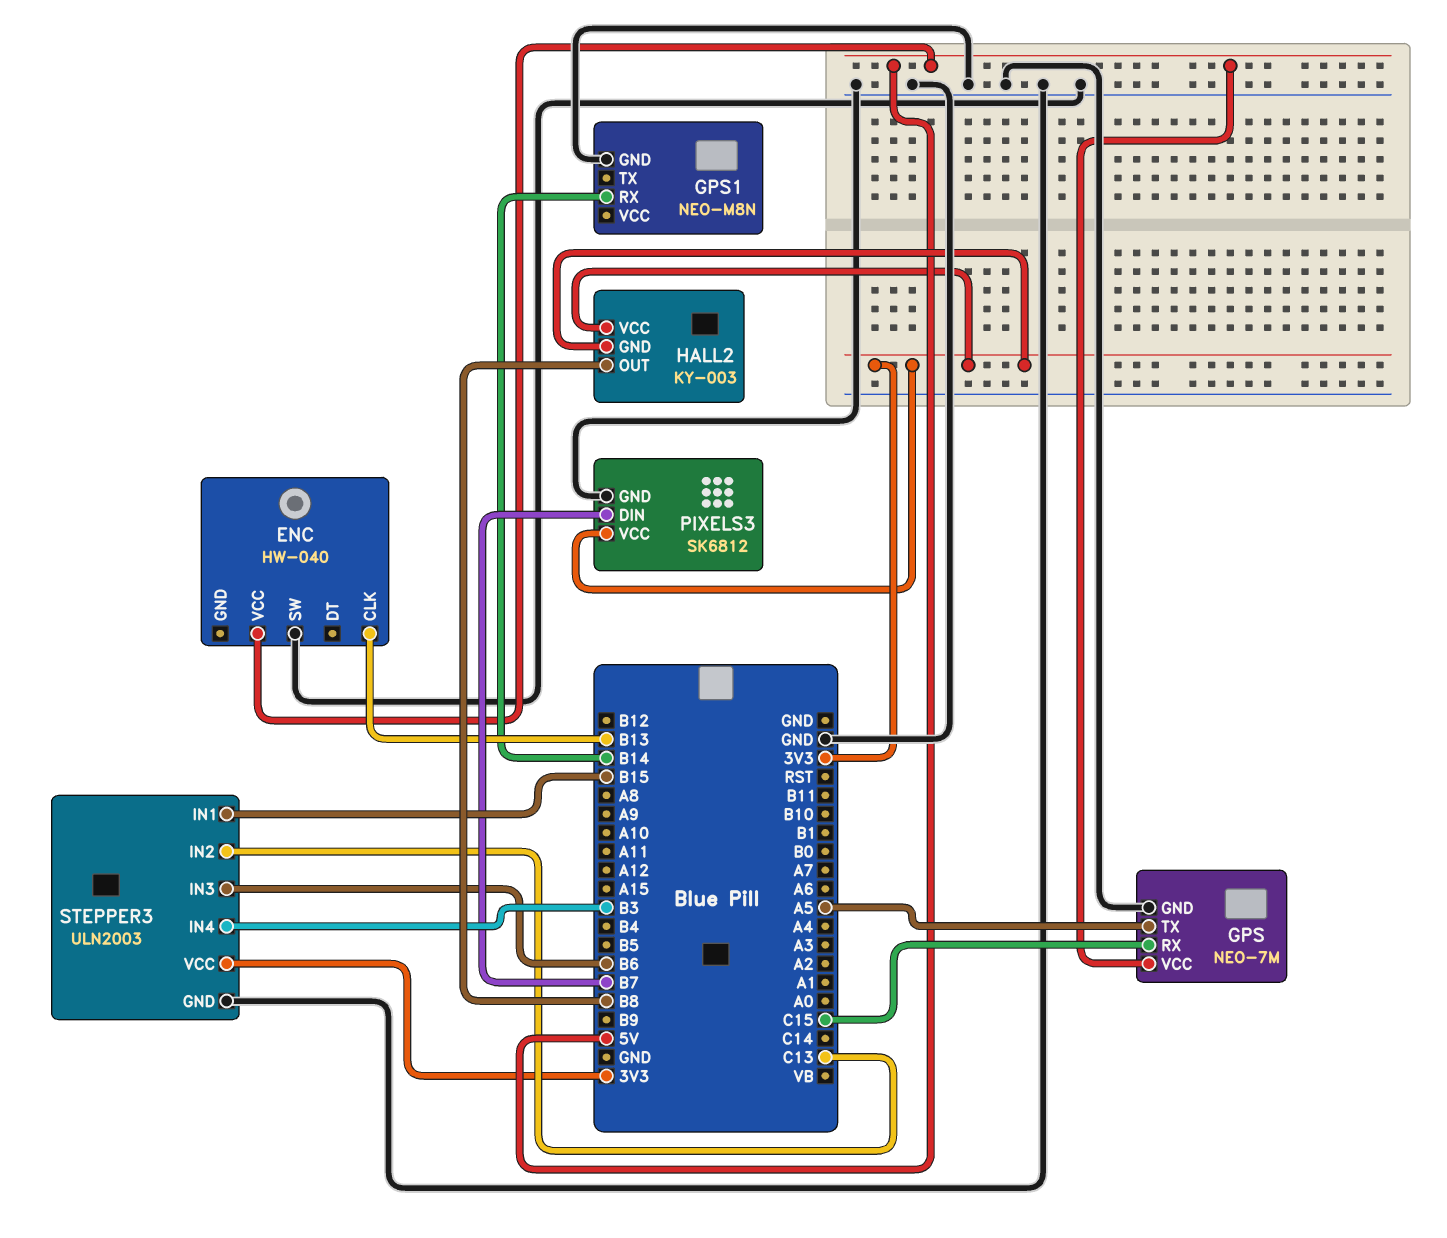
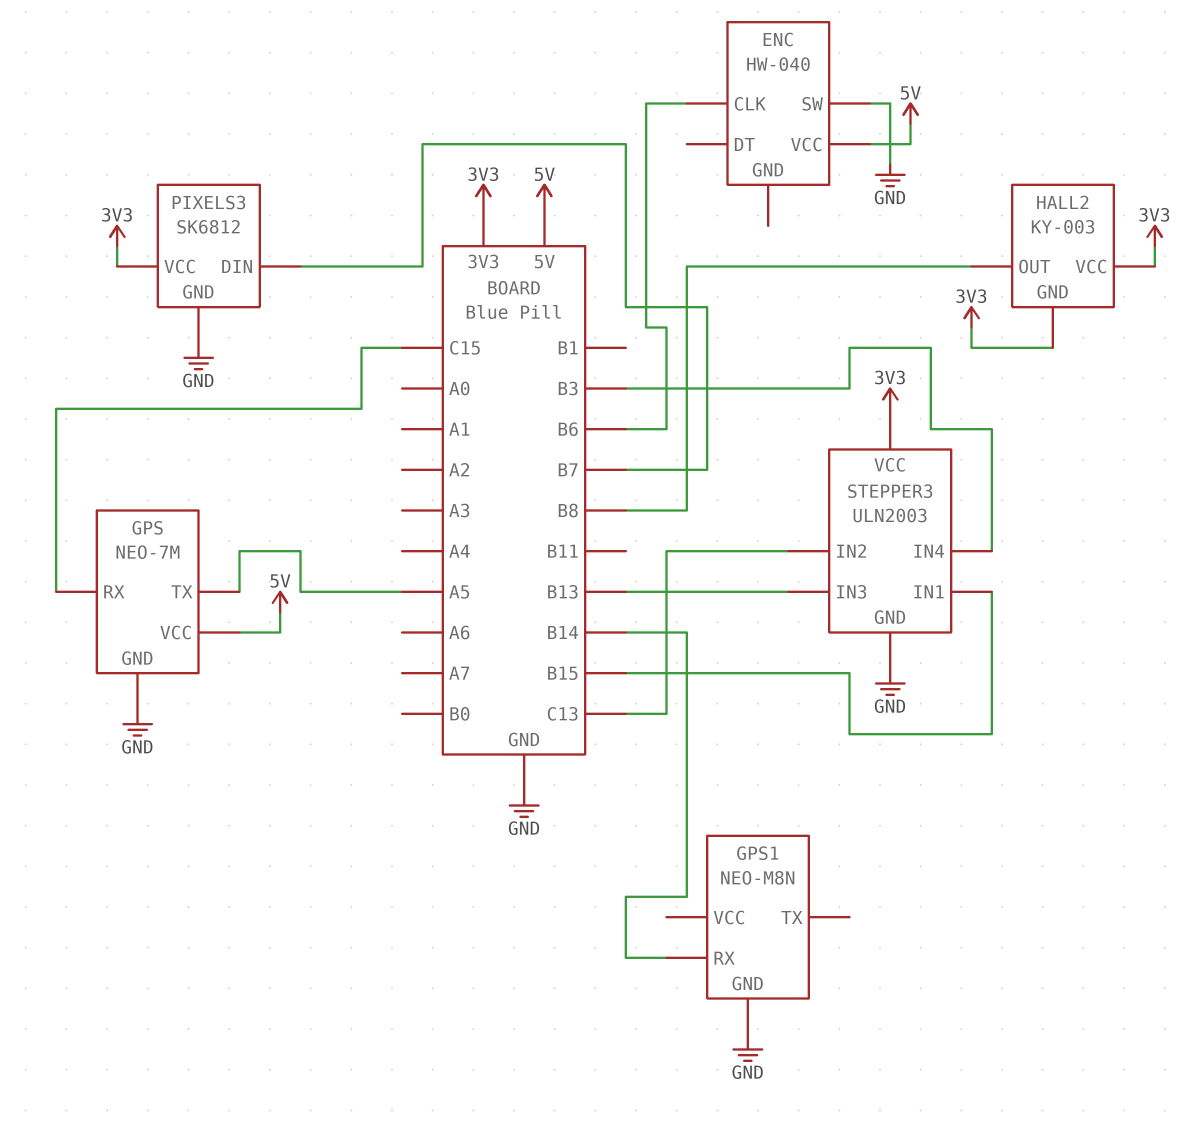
ENC pin CLK: B13 -> B6
STEPPER3 pin IN3: B6 -> B13

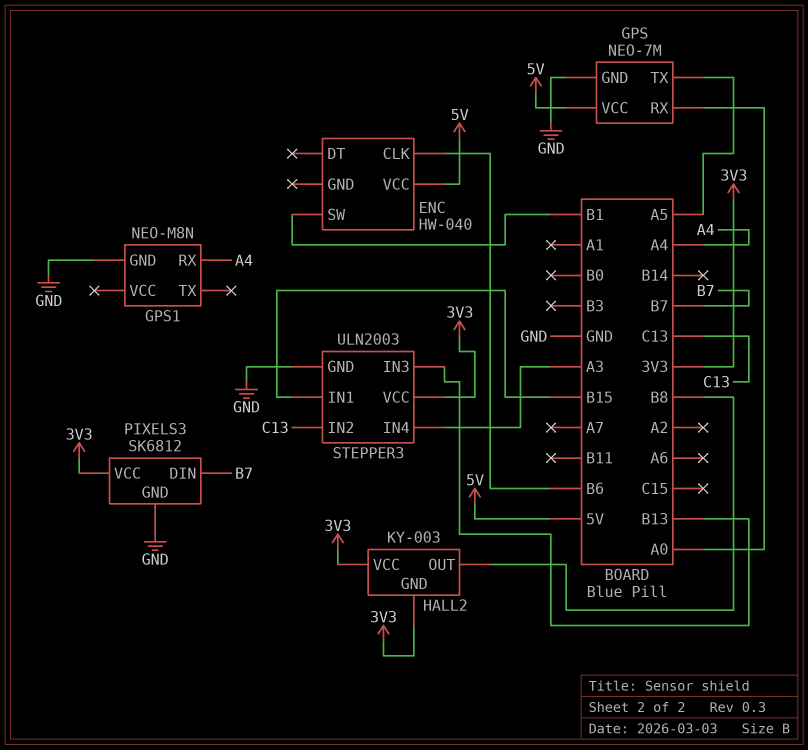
ENC pin SW: GND -> B1
GPS pin RX: C15 -> A0
GPS1 pin RX: B14 -> A4
STEPPER3 pin IN4: B3 -> A3

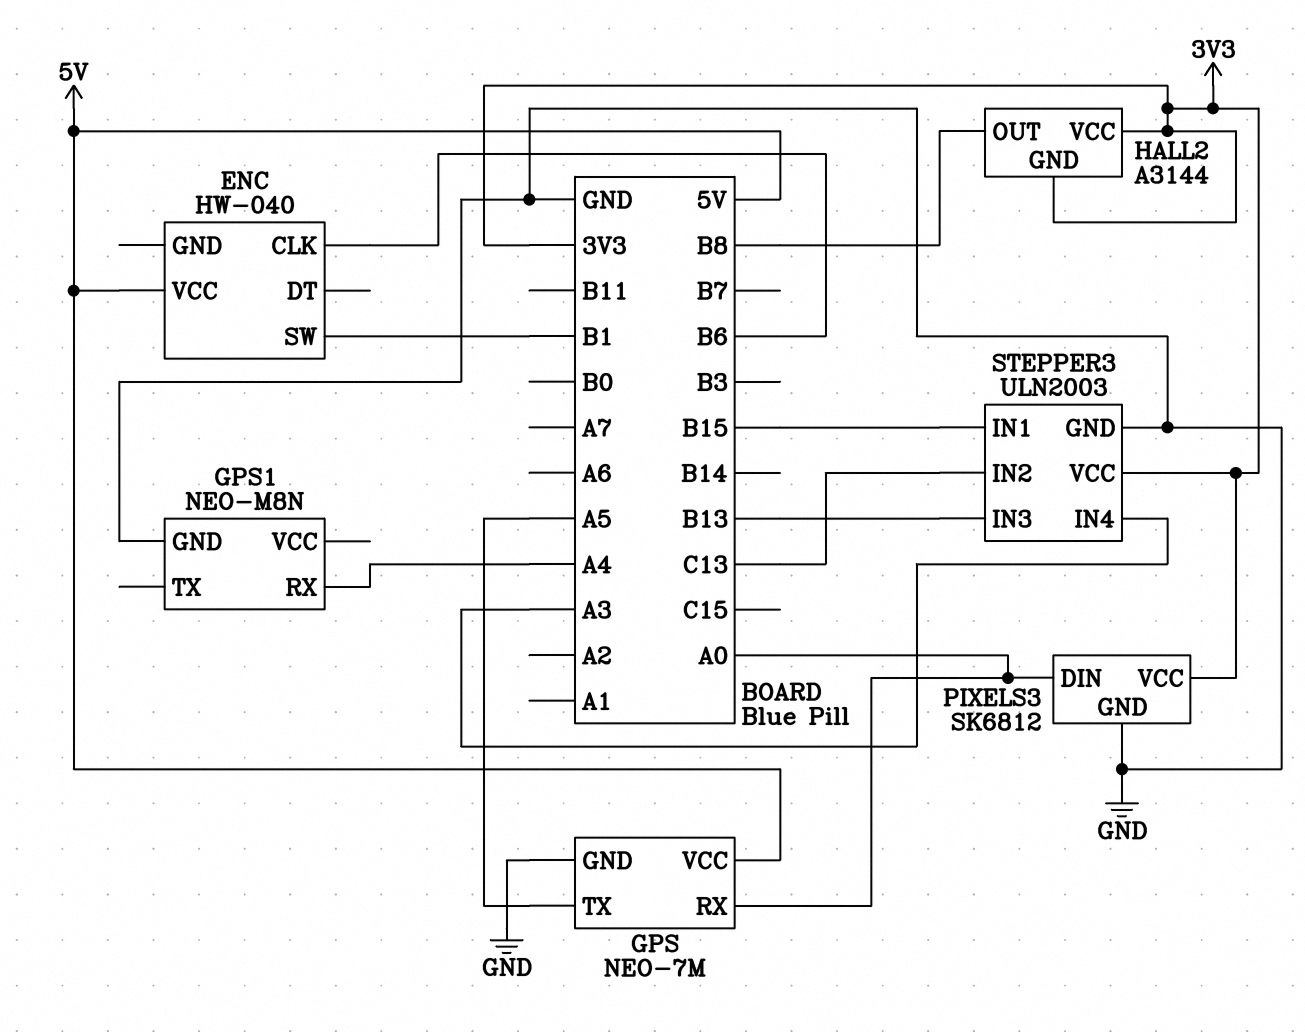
HALL2: KY-003 -> A3144
PIXELS3 pin DIN: B7 -> A0

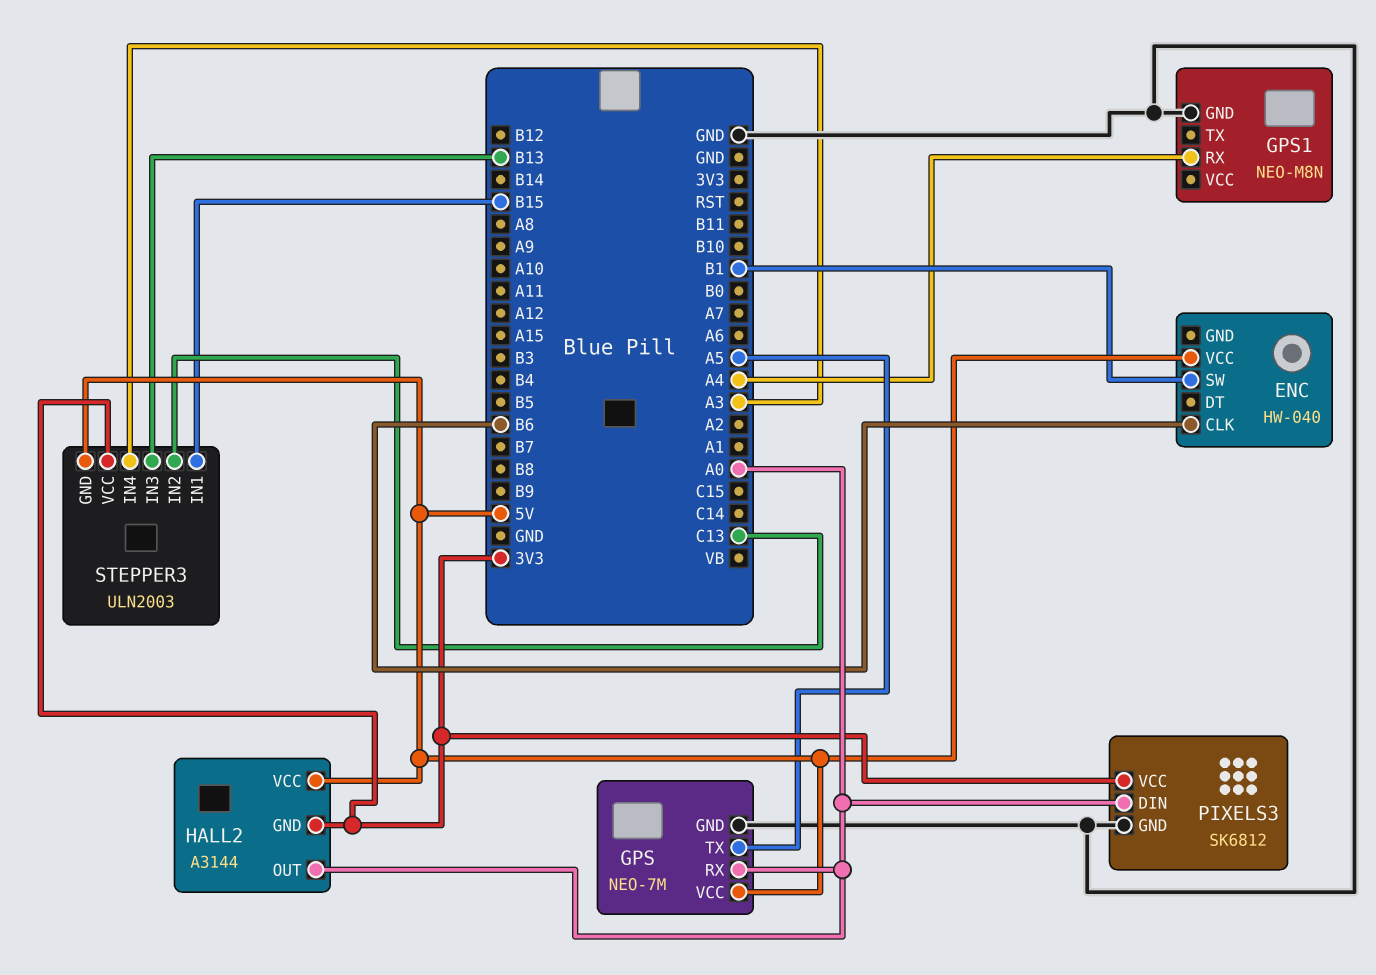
HALL2 pin OUT: B8 -> A0
HALL2 pin VCC: 3V3 -> 5V
STEPPER3 pin GND: GND -> 5V

